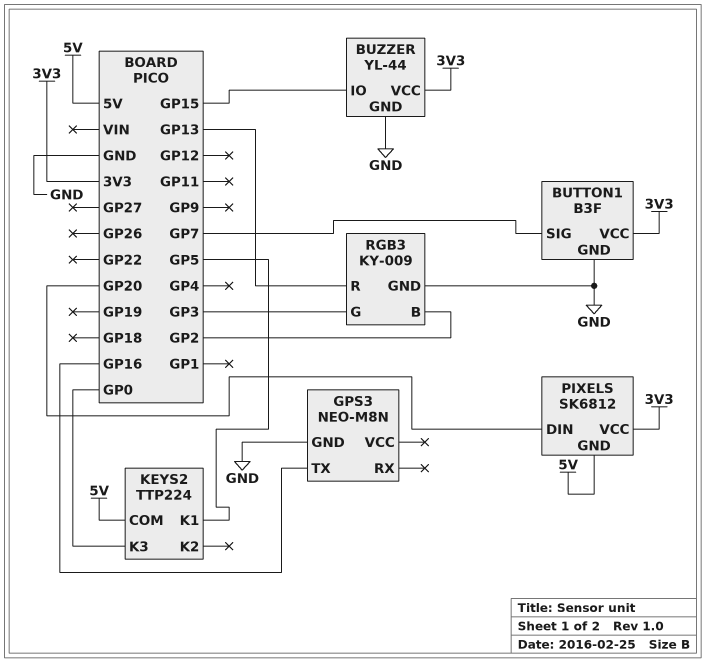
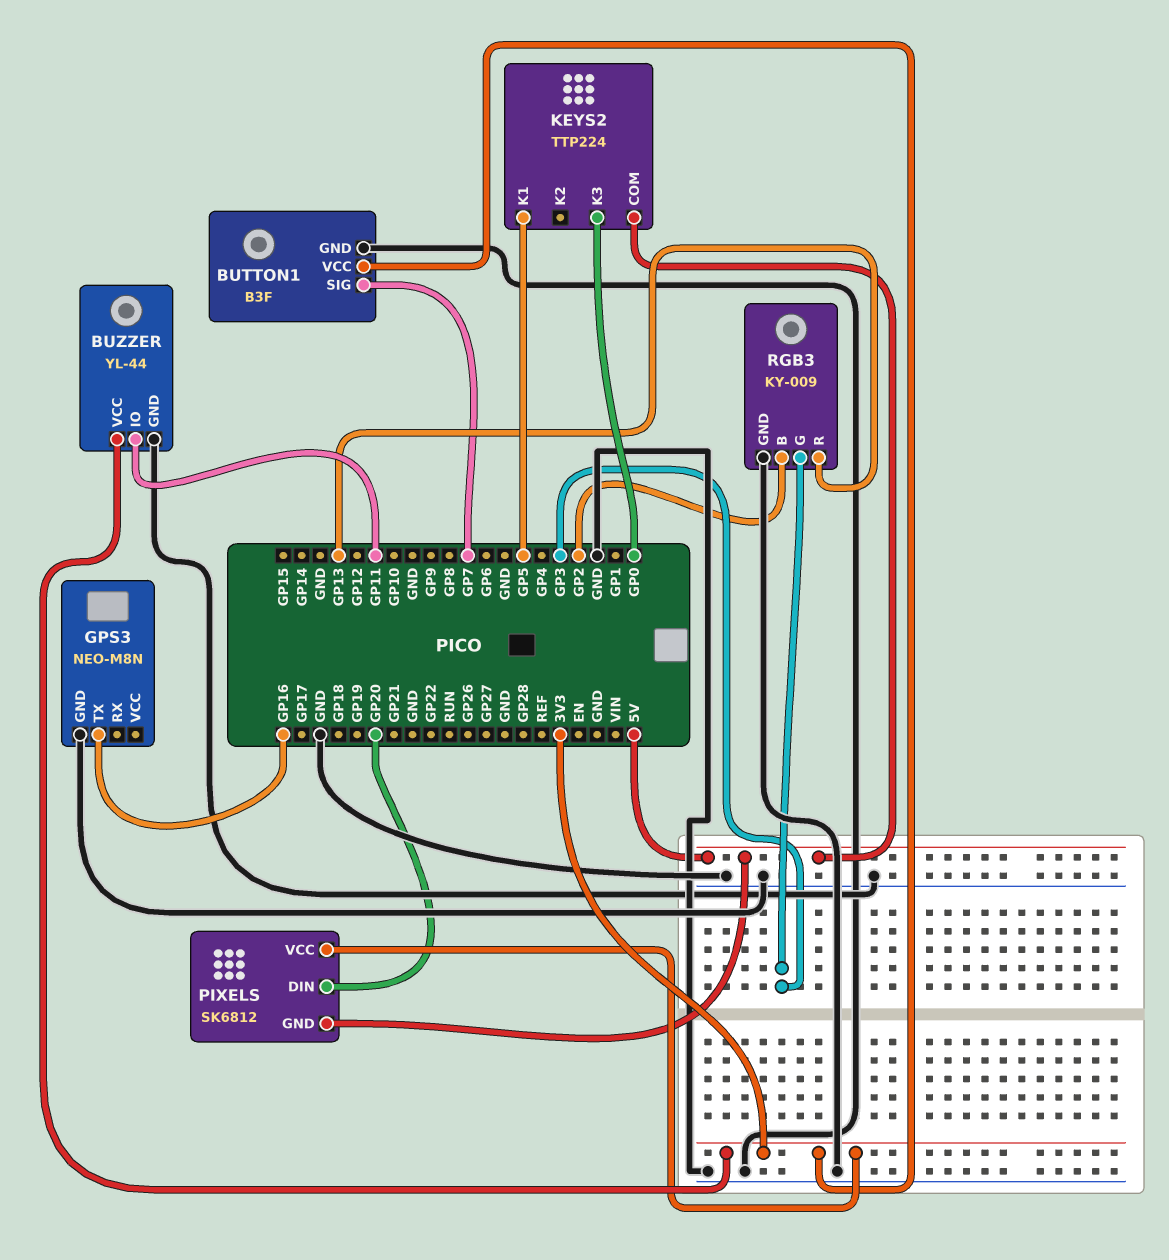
BUZZER pin IO: GP15 -> GP11

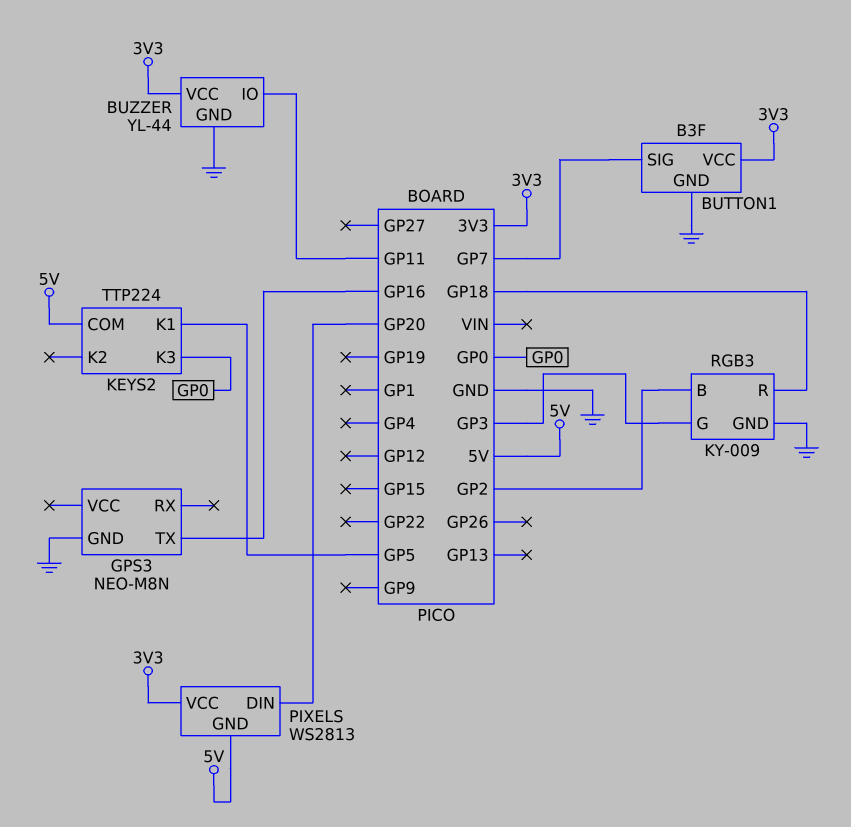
PIXELS: SK6812 -> WS2813
RGB3 pin R: GP13 -> GP18

